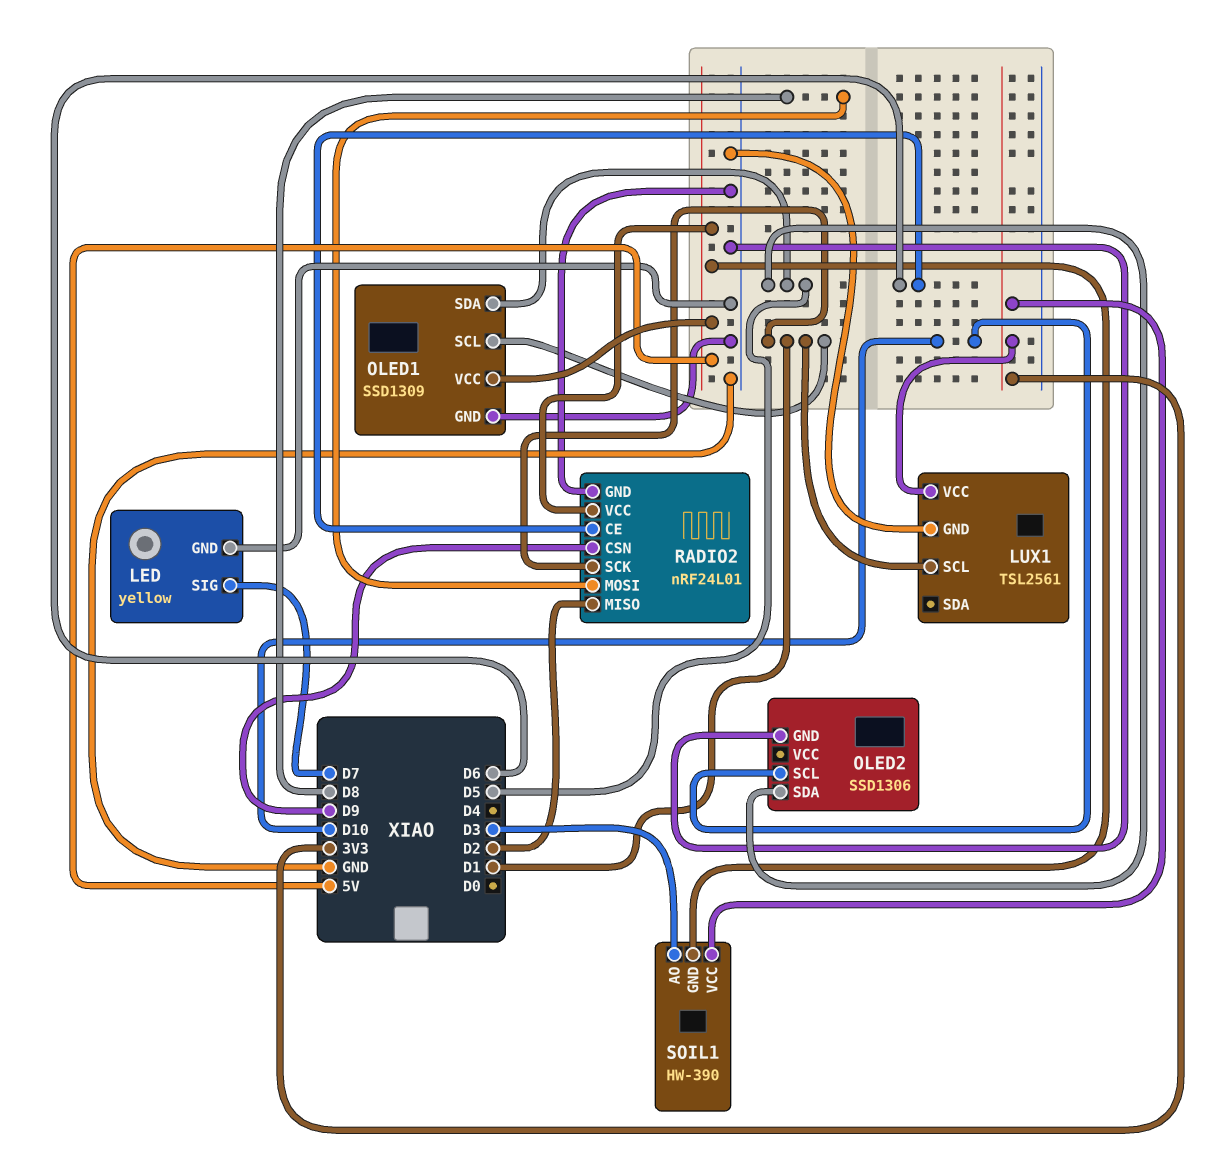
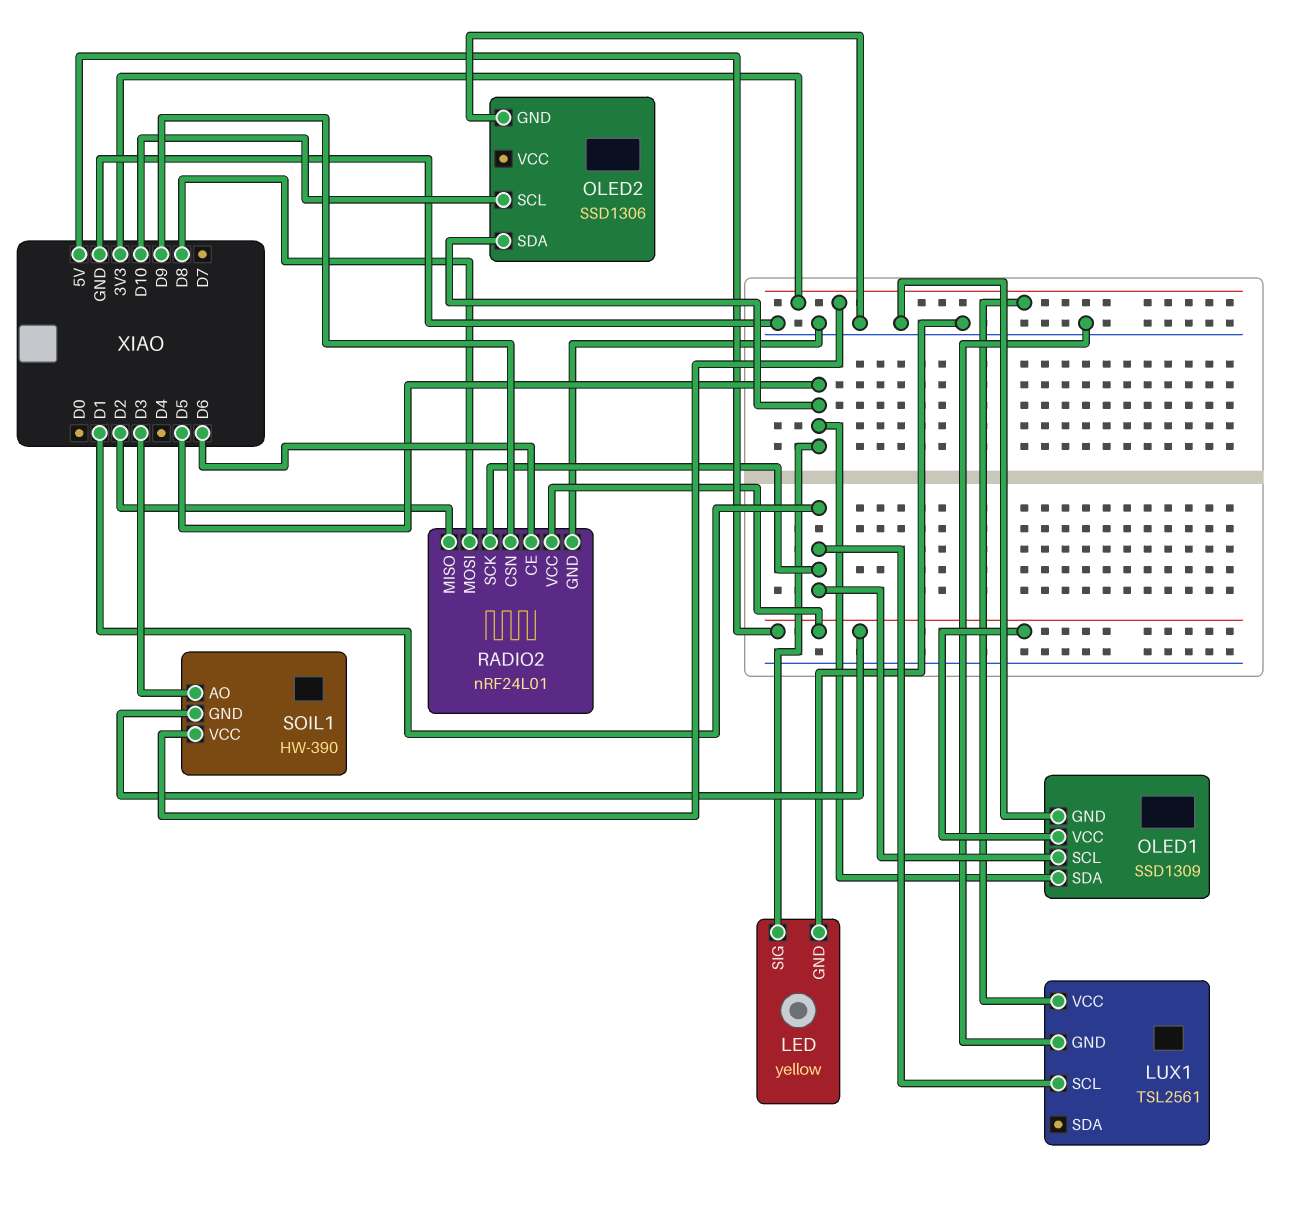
LED pin SIG: D7 -> D5

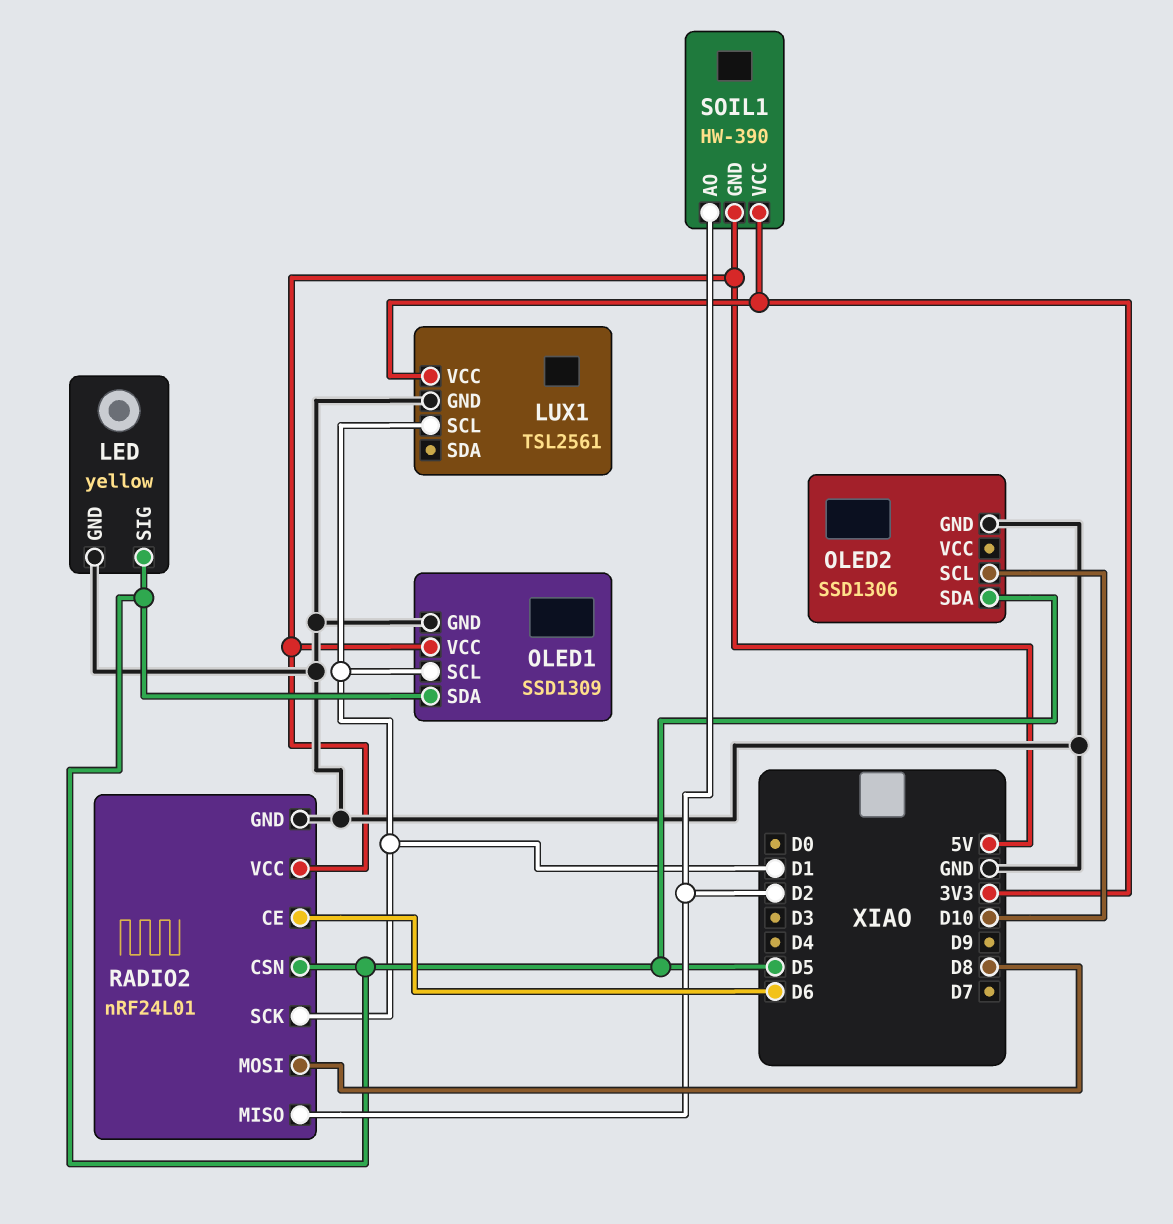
RADIO2 pin CSN: D9 -> D5
SOIL1 pin AO: D3 -> D2

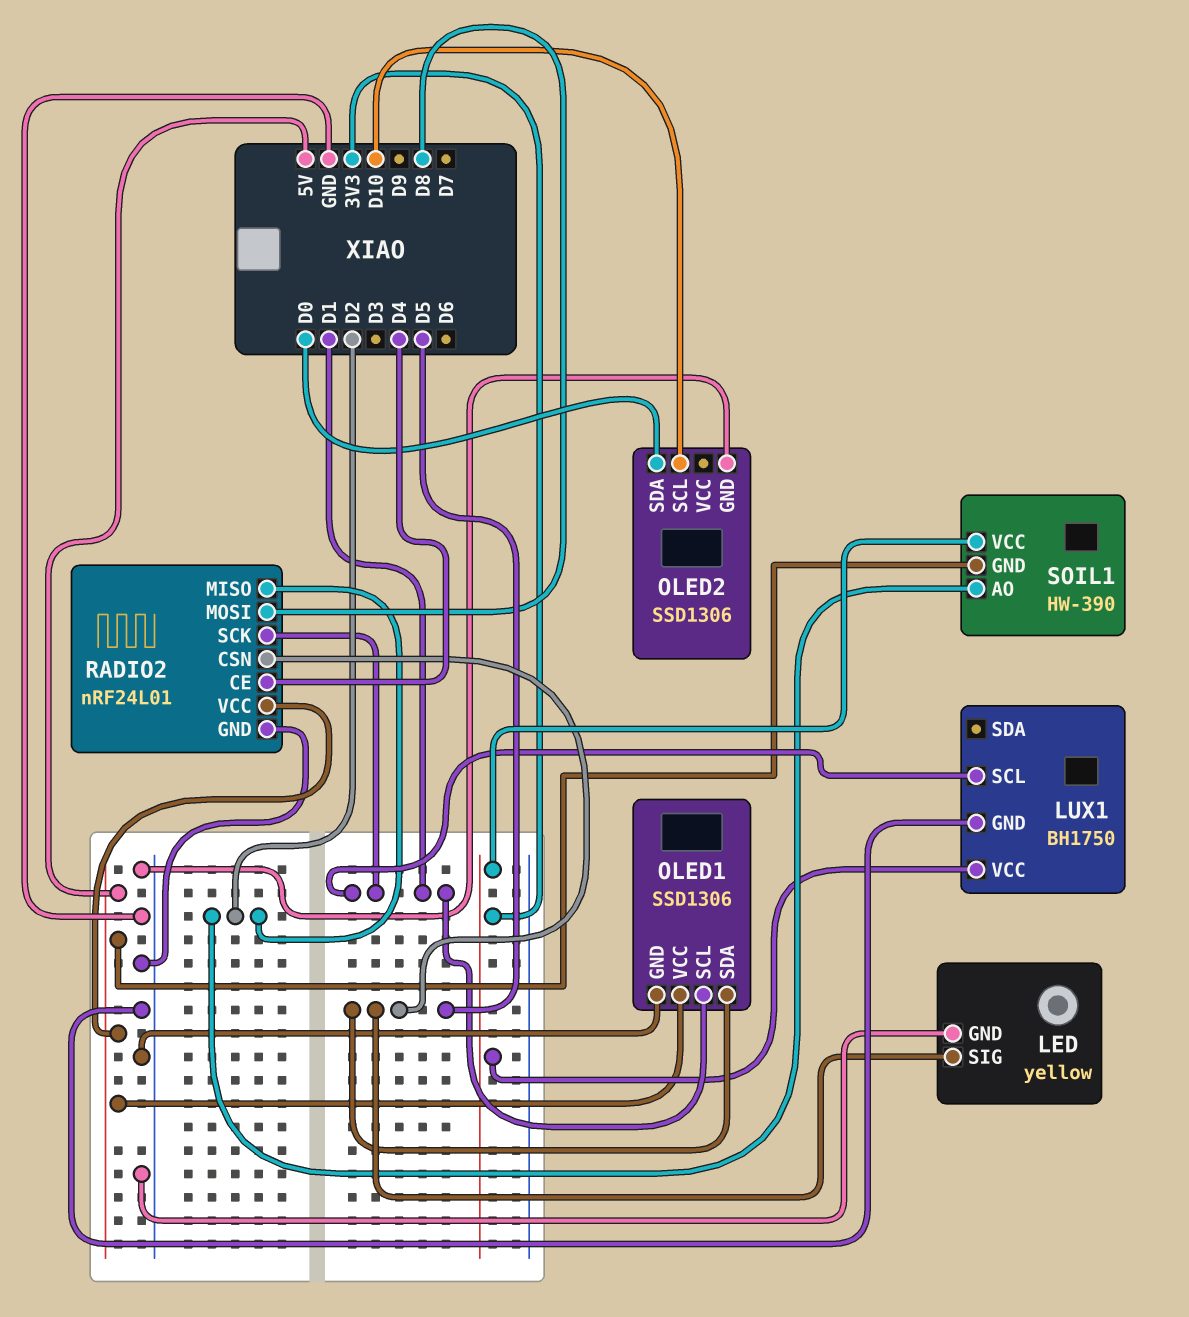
LUX1: TSL2561 -> BH1750
OLED1: SSD1309 -> SSD1306
OLED2 pin SDA: D5 -> D0
RADIO2 pin CE: D6 -> D4

